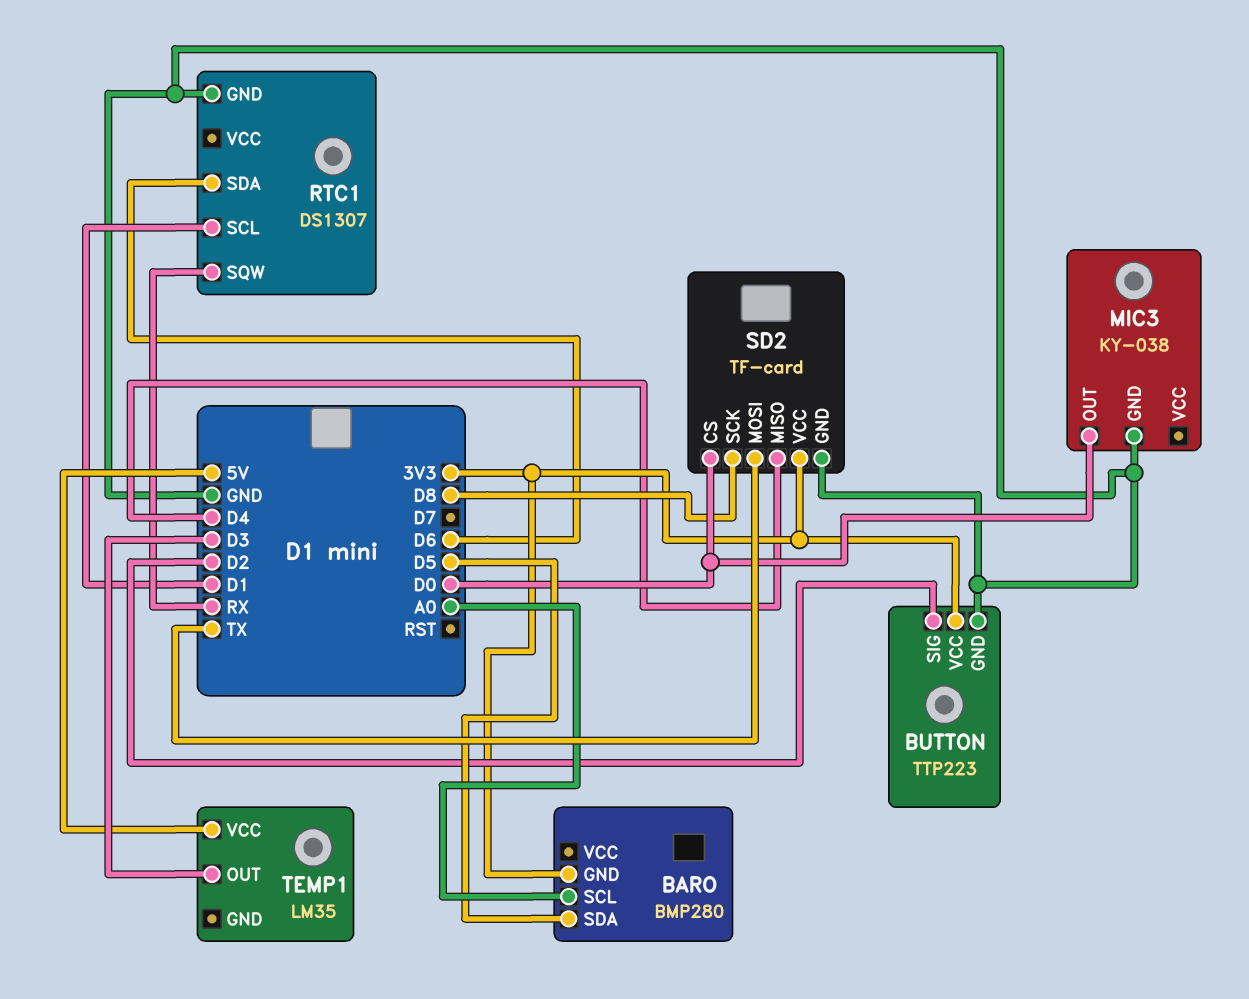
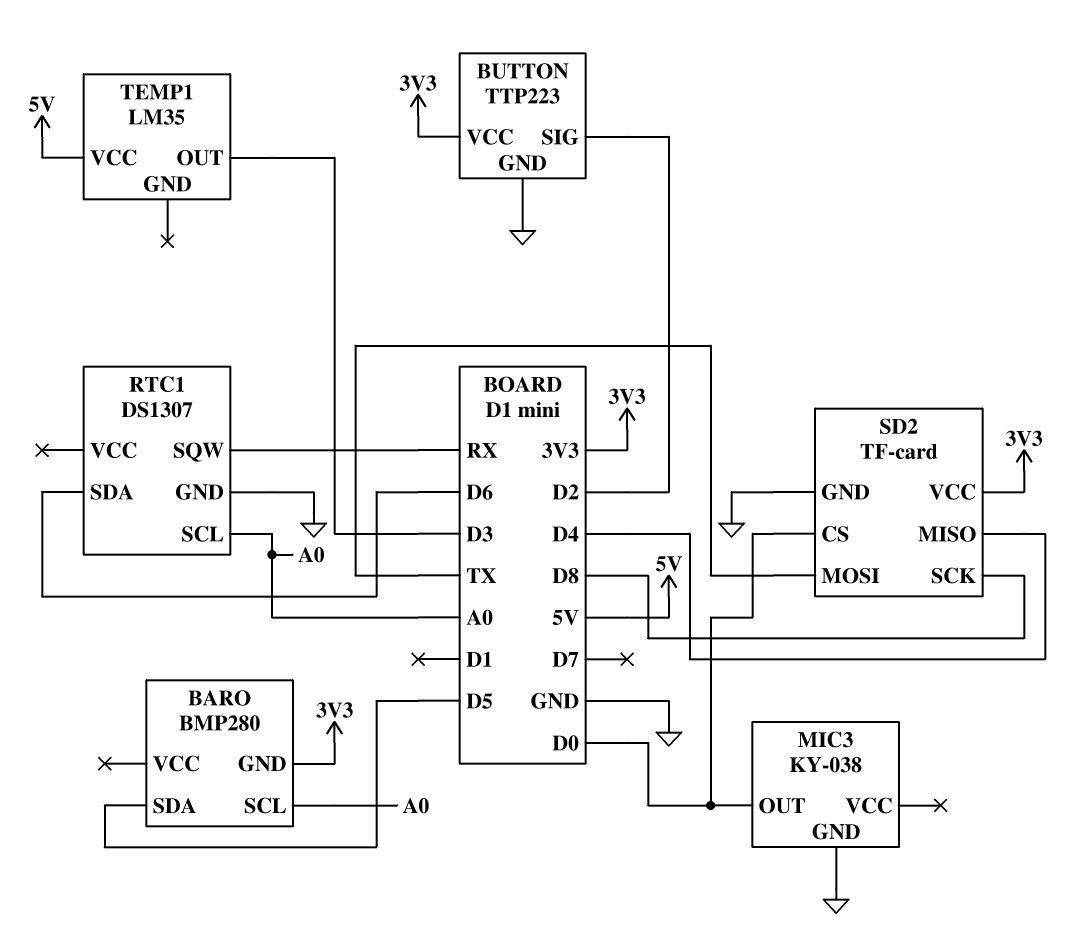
RTC1 pin SCL: D1 -> A0

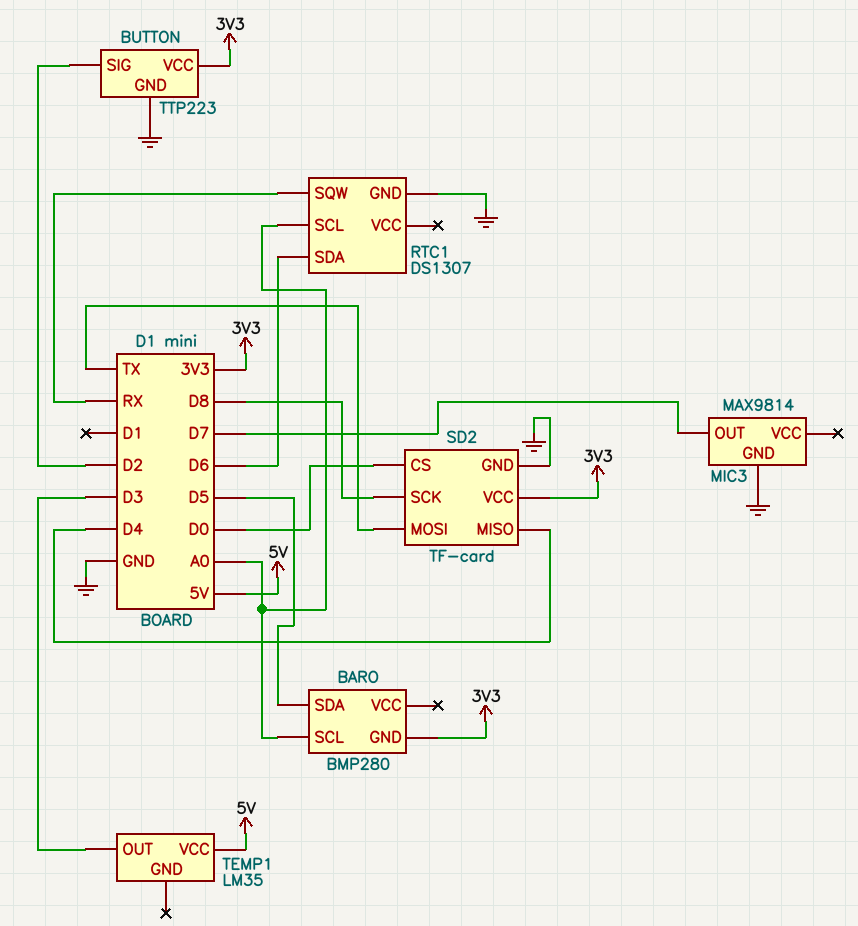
MIC3: KY-038 -> MAX9814
MIC3 pin OUT: D0 -> D7

